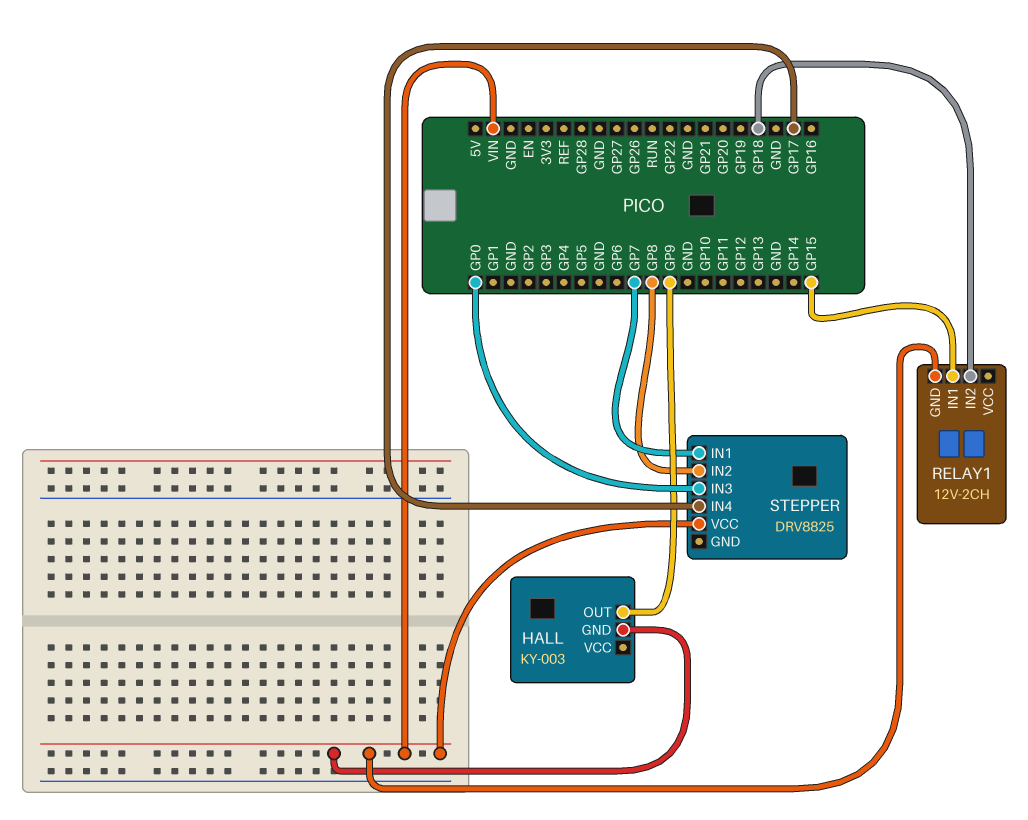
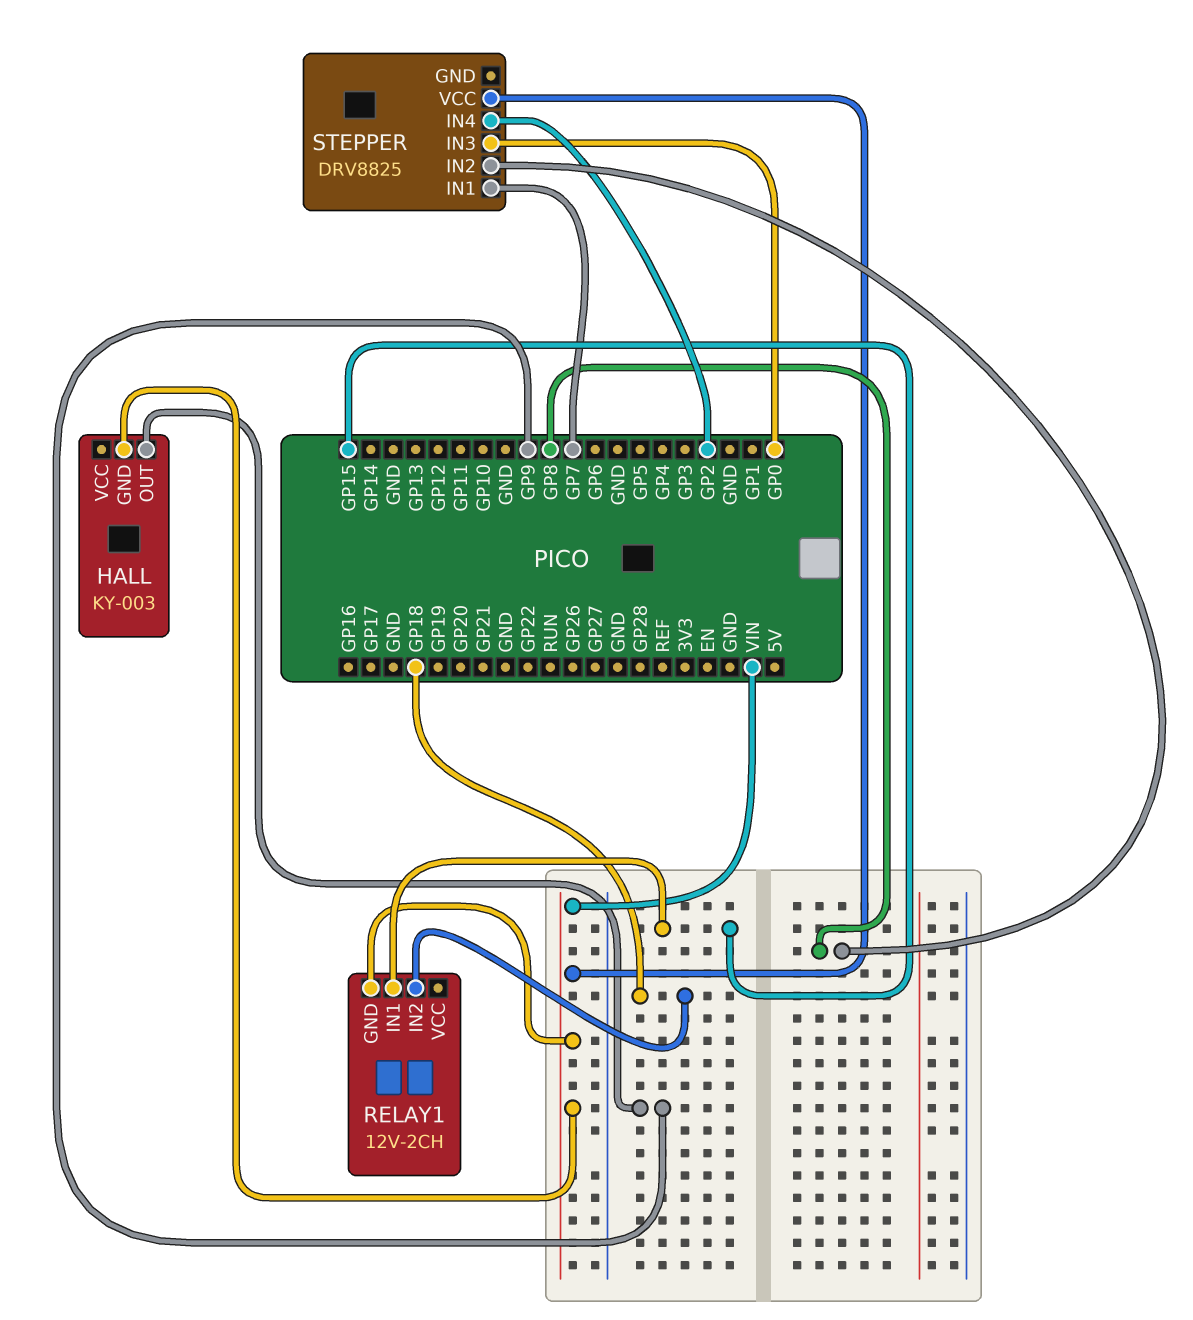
STEPPER pin IN4: GP17 -> GP2

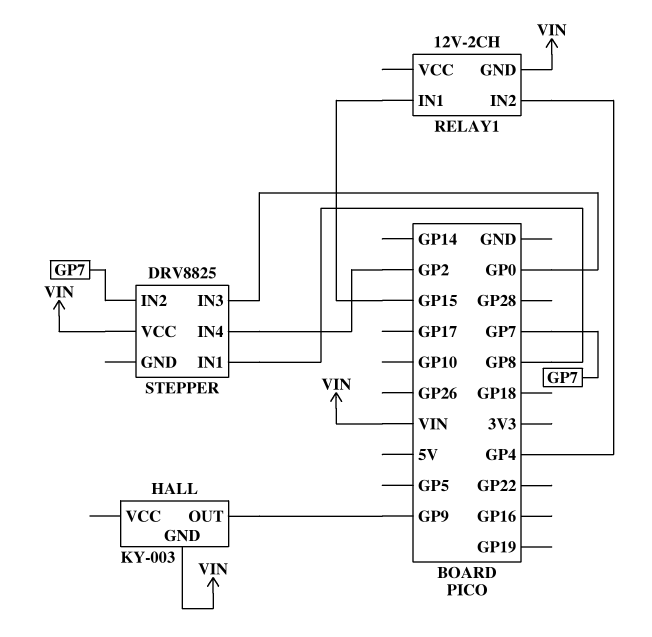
RELAY1 pin IN2: GP18 -> GP4
STEPPER pin IN1: GP7 -> GP8
STEPPER pin IN2: GP8 -> GP7

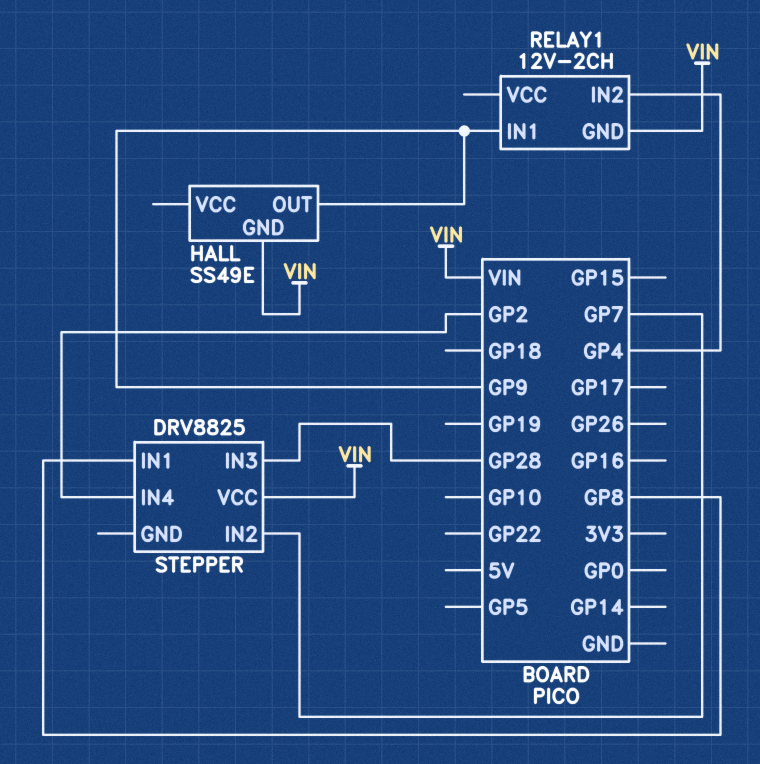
HALL: KY-003 -> SS49E
RELAY1 pin IN1: GP15 -> GP9
STEPPER pin IN3: GP0 -> GP28

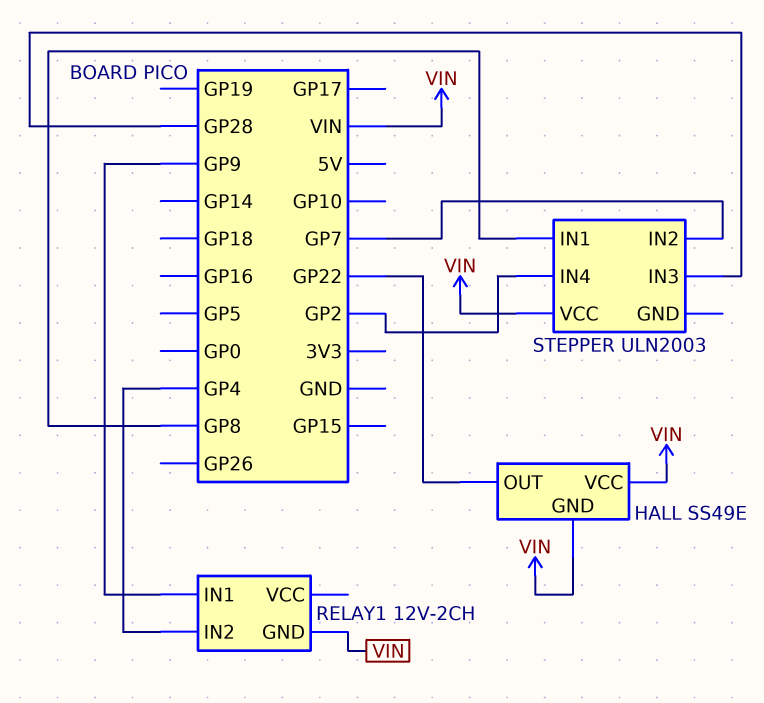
HALL pin OUT: GP9 -> GP22
HALL pin VCC: none -> VIN
STEPPER: DRV8825 -> ULN2003

